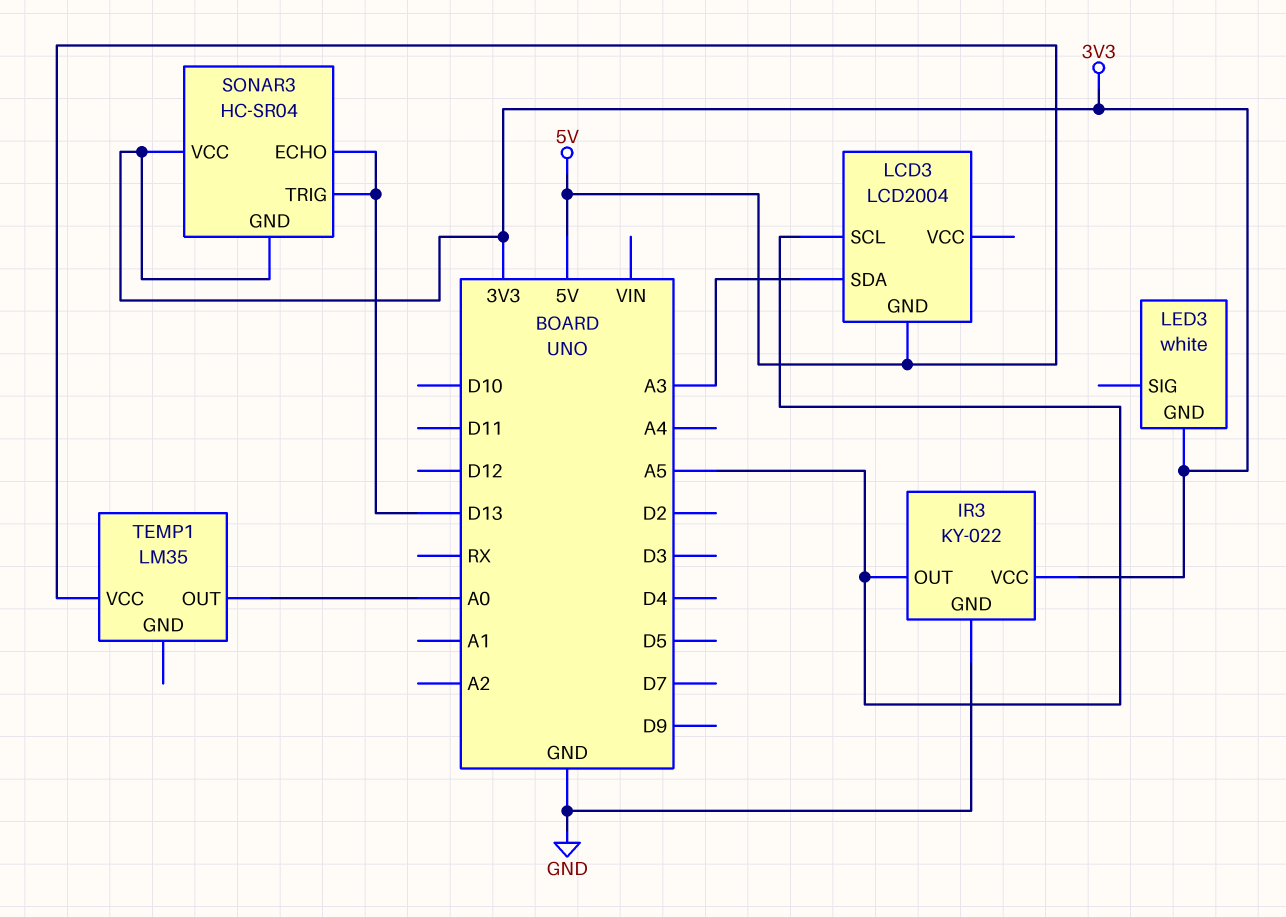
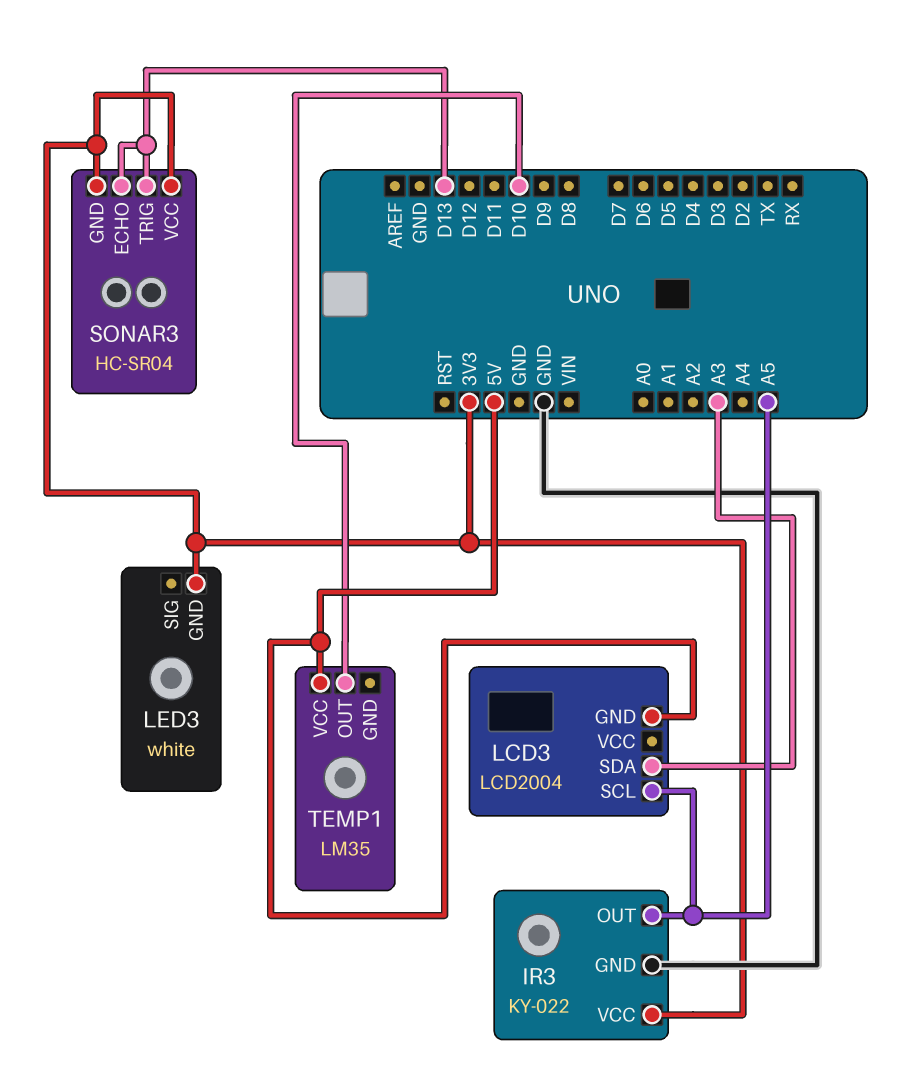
TEMP1 pin OUT: A0 -> D10

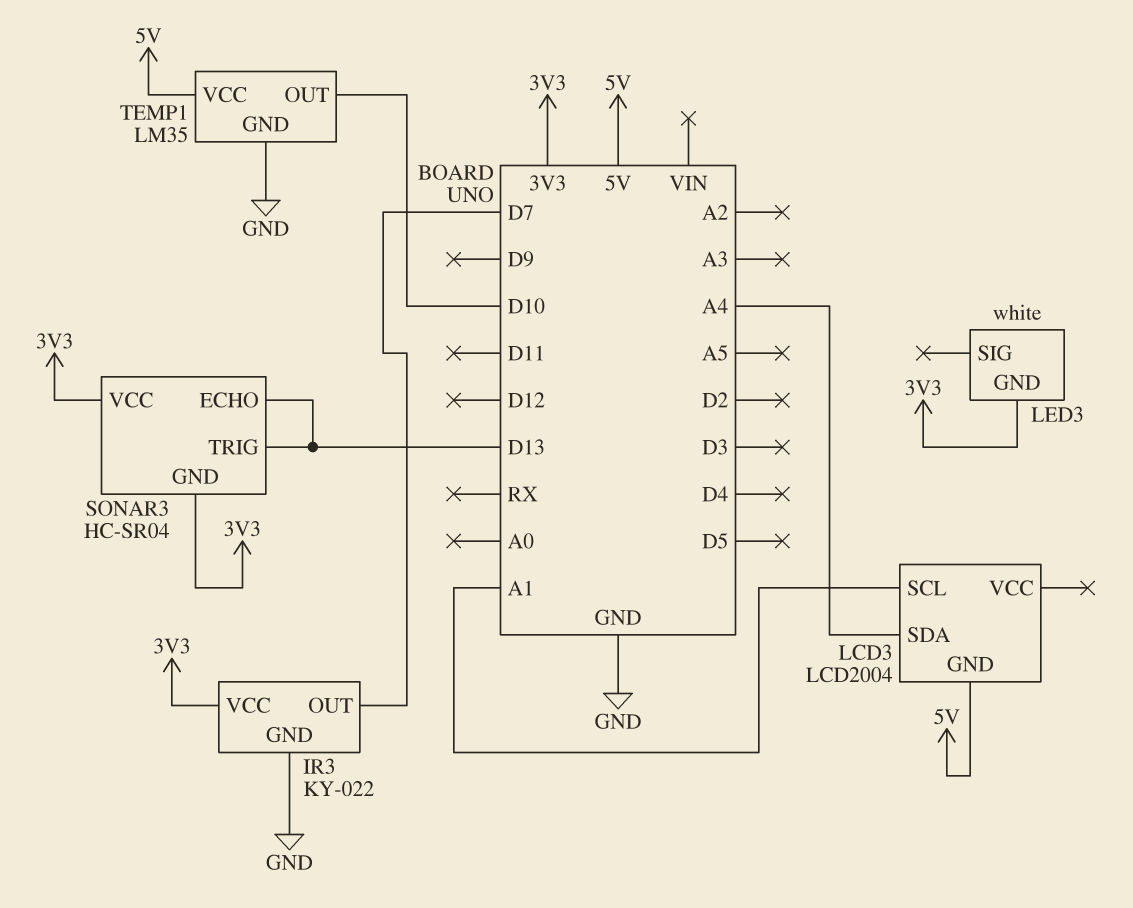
IR3 pin OUT: A5 -> D7
LCD3 pin SCL: A5 -> A1
LCD3 pin SDA: A3 -> A4
TEMP1 pin GND: none -> GND

